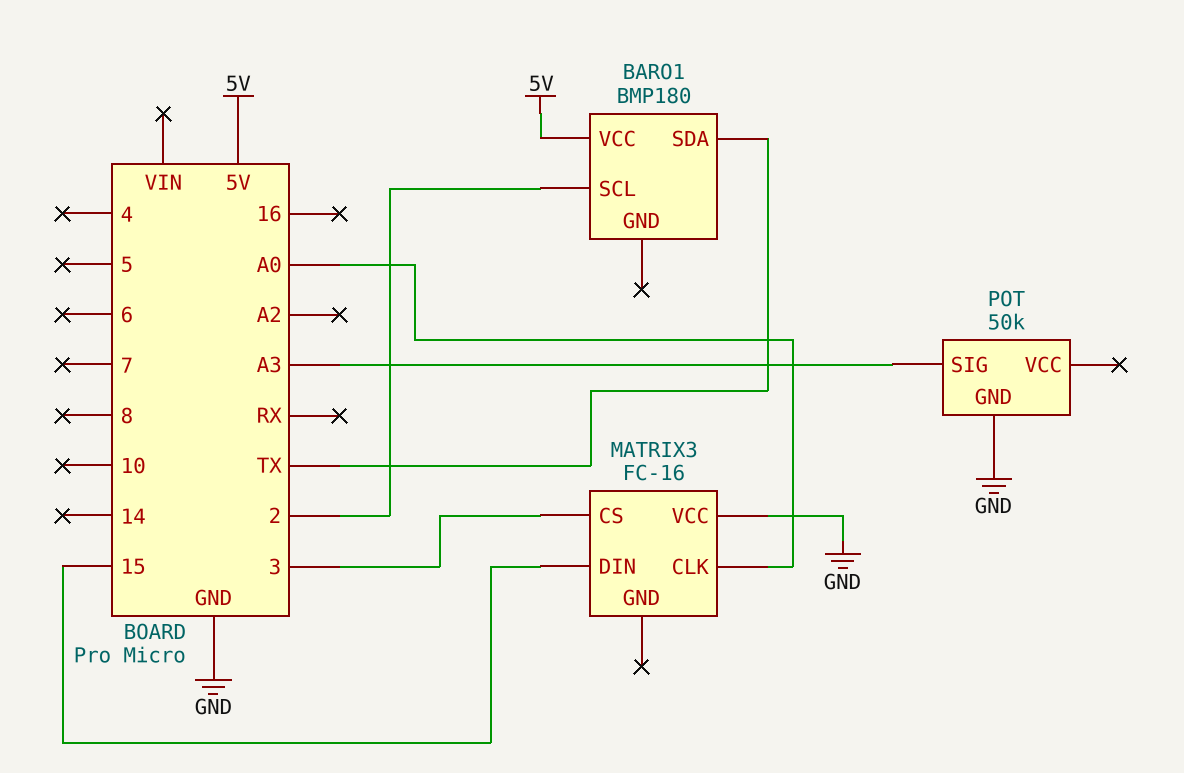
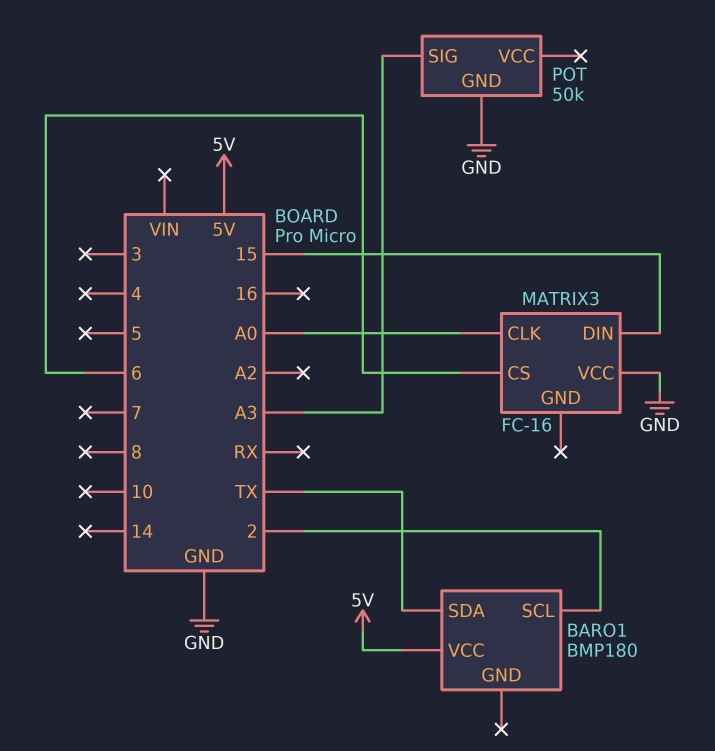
MATRIX3 pin CS: 3 -> 6

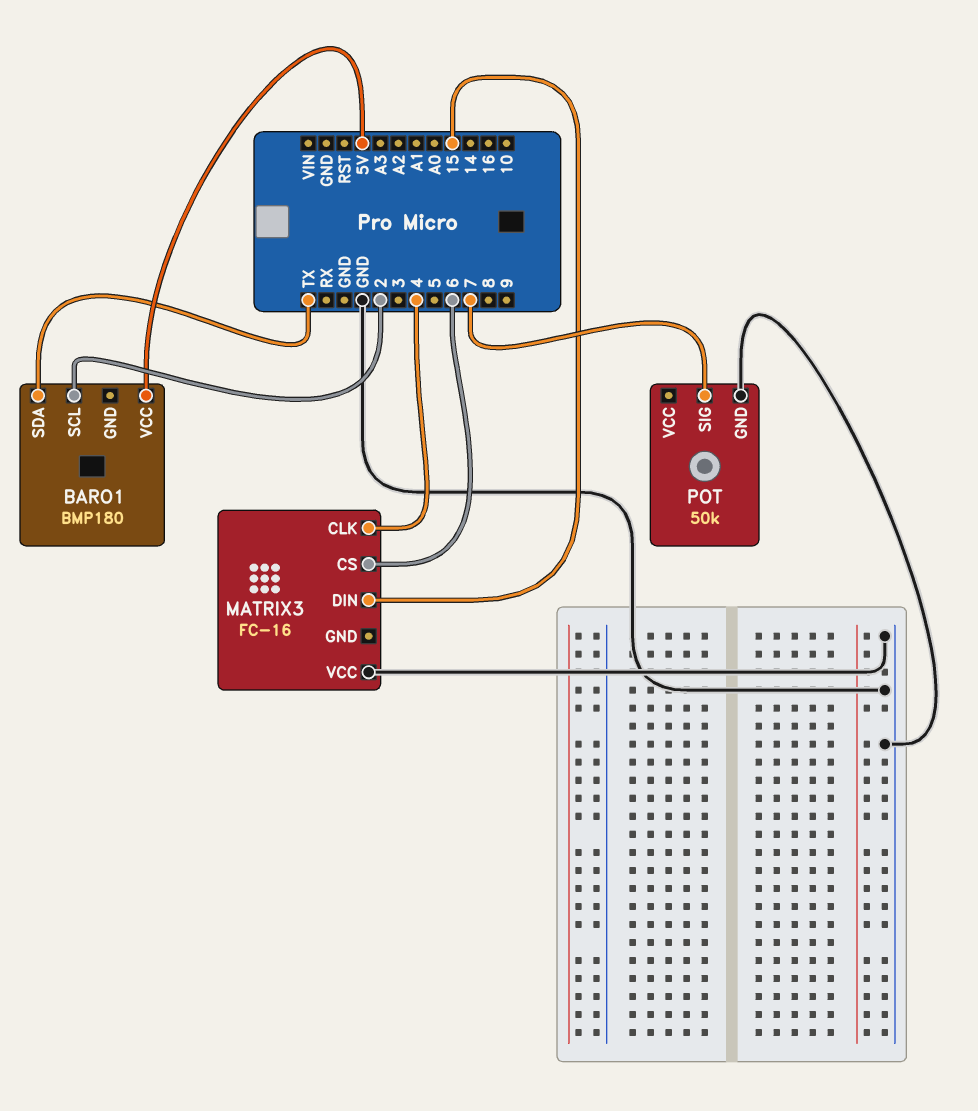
MATRIX3 pin CLK: A0 -> 4
POT pin SIG: A3 -> 7

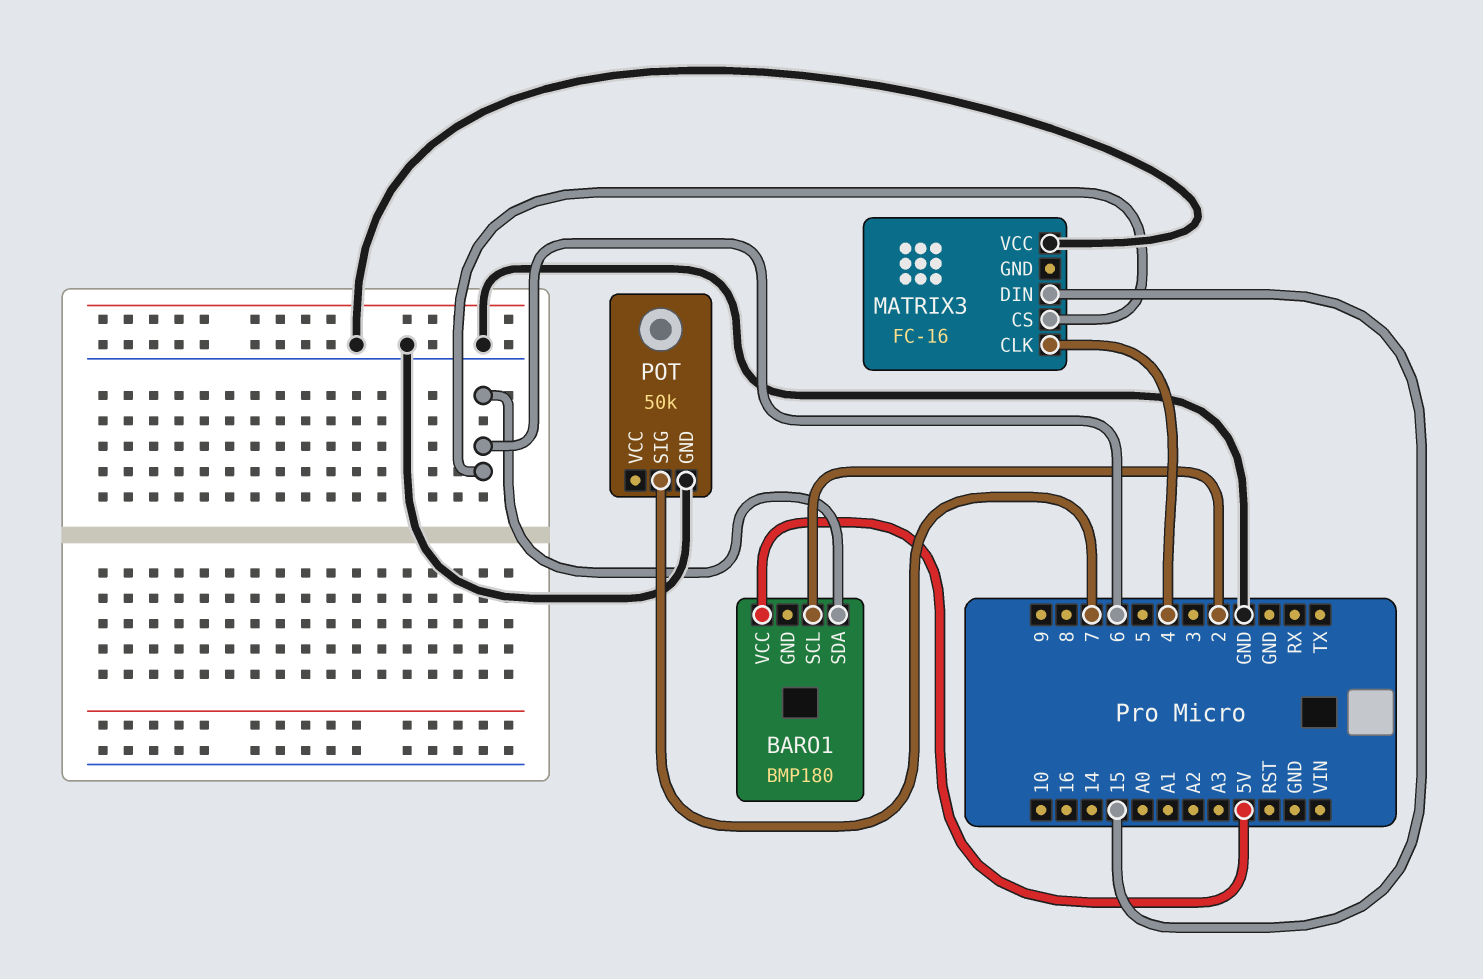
BARO1 pin SDA: TX -> 6

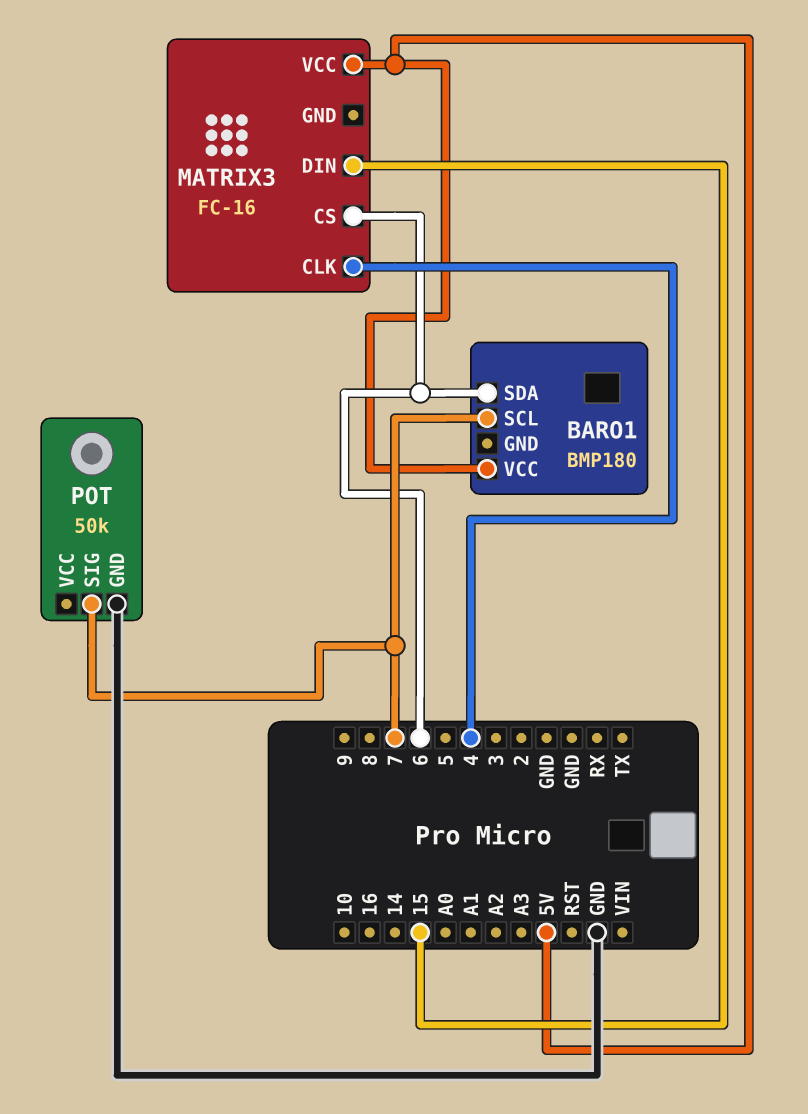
BARO1 pin SCL: 2 -> 7
MATRIX3 pin VCC: GND -> 5V

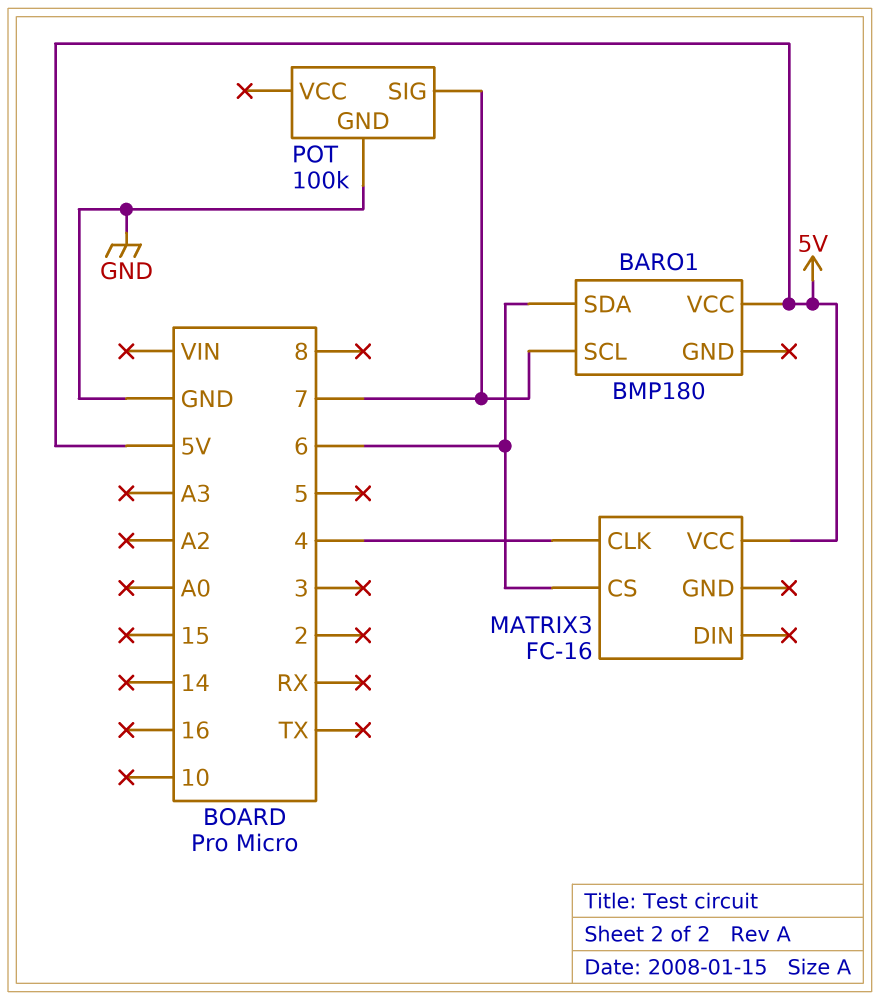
MATRIX3 pin DIN: 15 -> none
POT: 50k -> 100k

